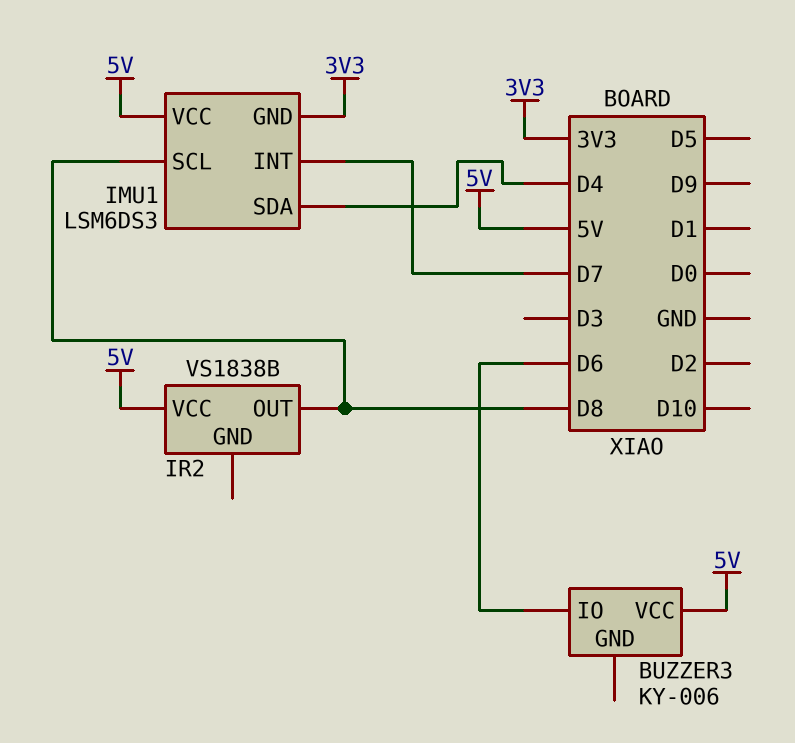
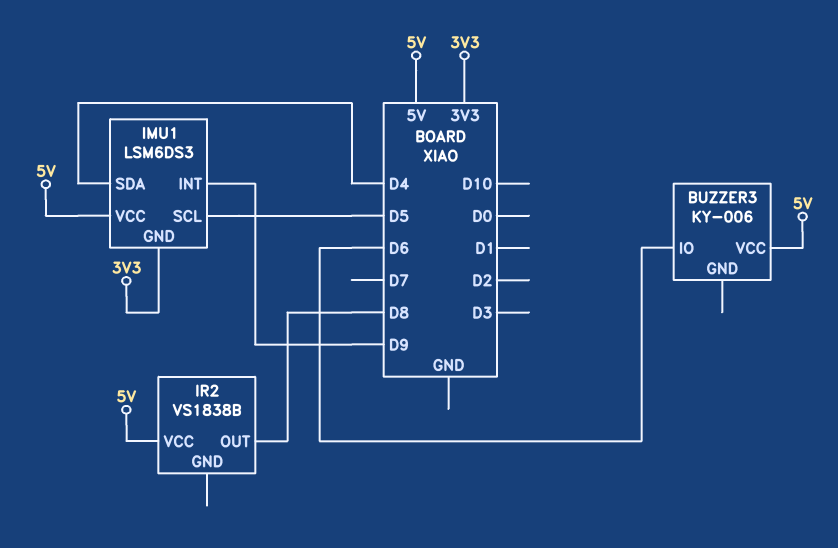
IMU1 pin INT: D7 -> D9
IMU1 pin SCL: D8 -> D5

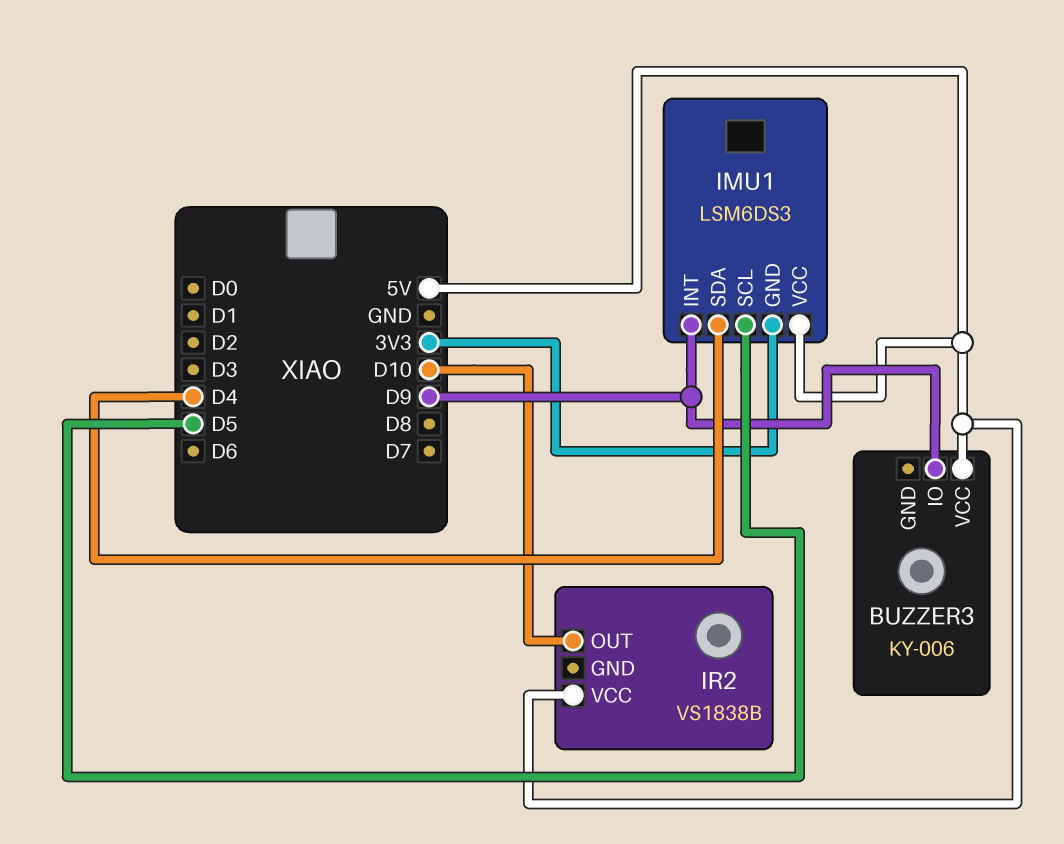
BUZZER3 pin IO: D6 -> D9
IR2 pin OUT: D8 -> D10

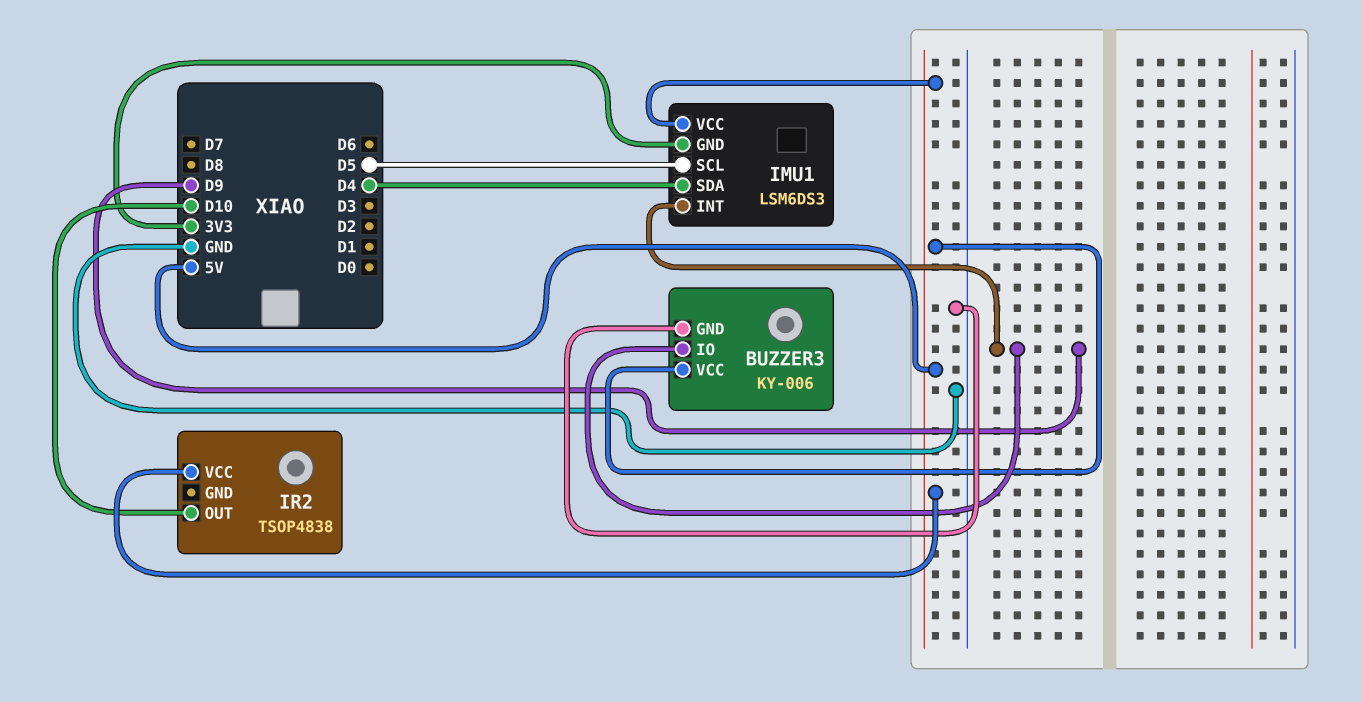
BUZZER3 pin GND: none -> GND
IR2: VS1838B -> TSOP4838

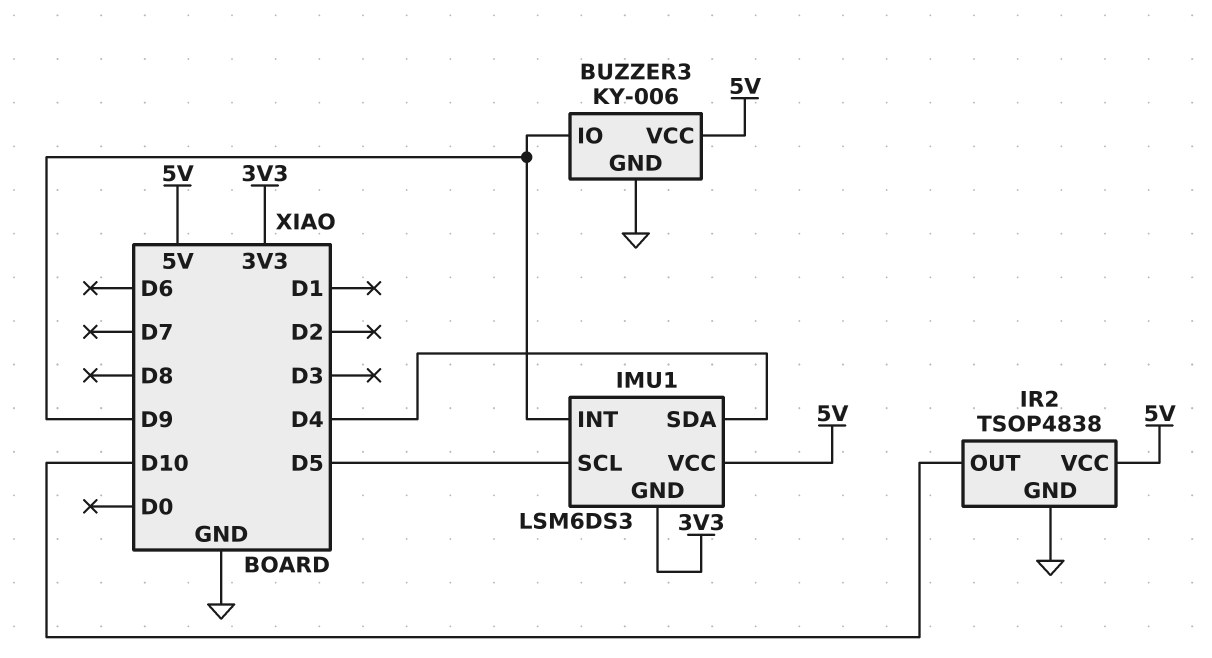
IR2 pin GND: none -> GND

